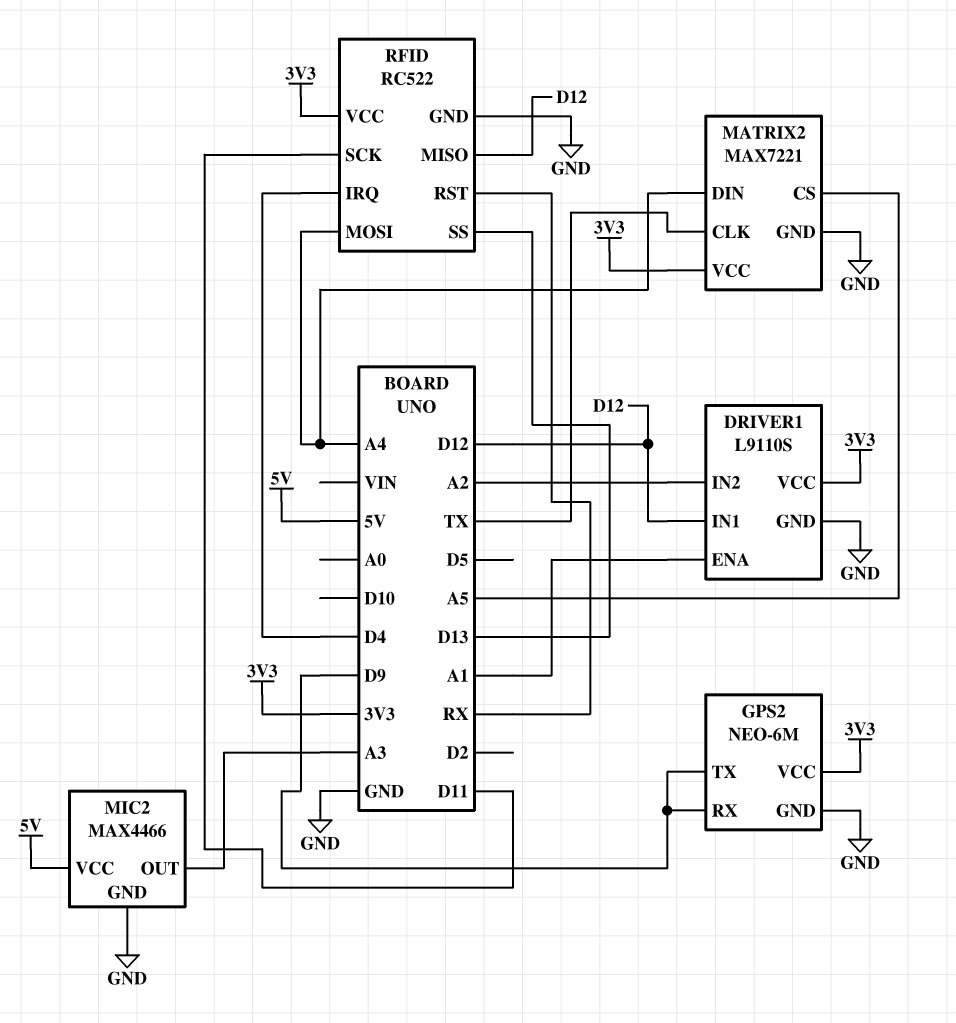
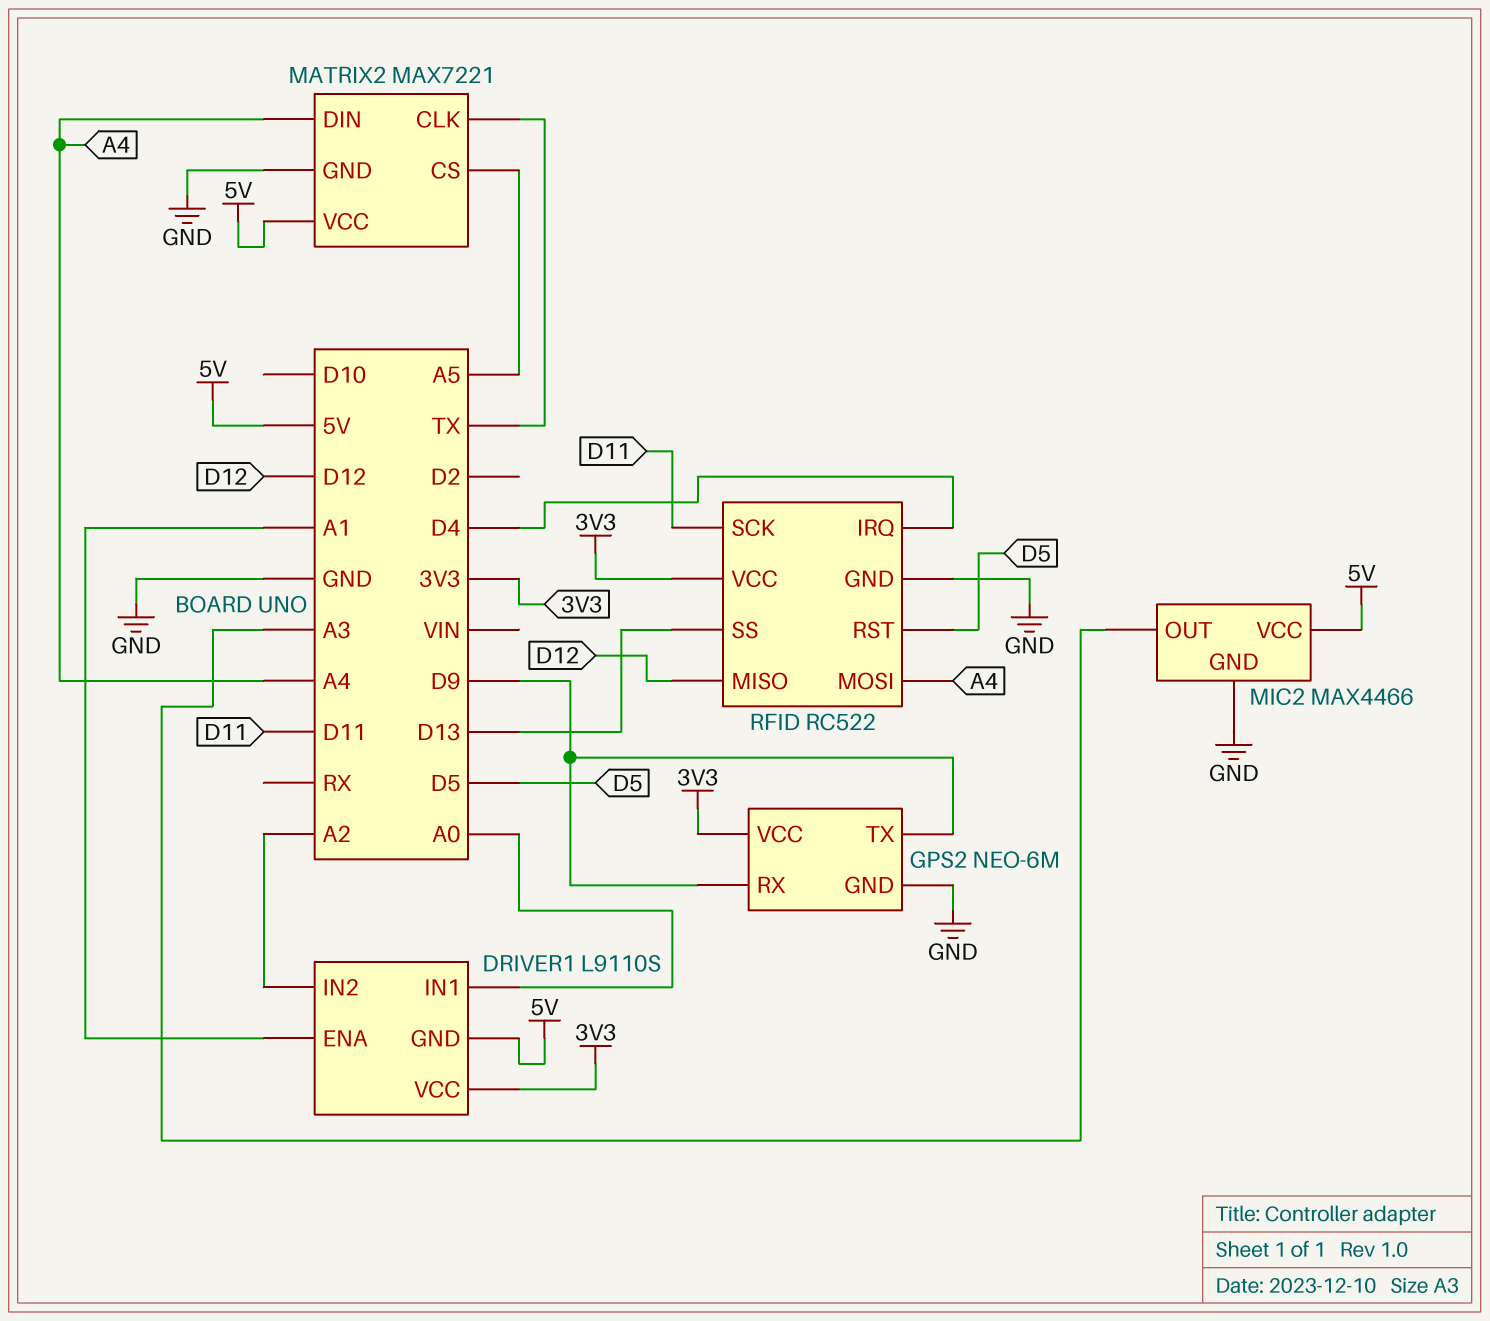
DRIVER1 pin GND: GND -> 5V
DRIVER1 pin IN1: D12 -> A0
MATRIX2 pin VCC: 3V3 -> 5V
RFID pin RST: RX -> D5

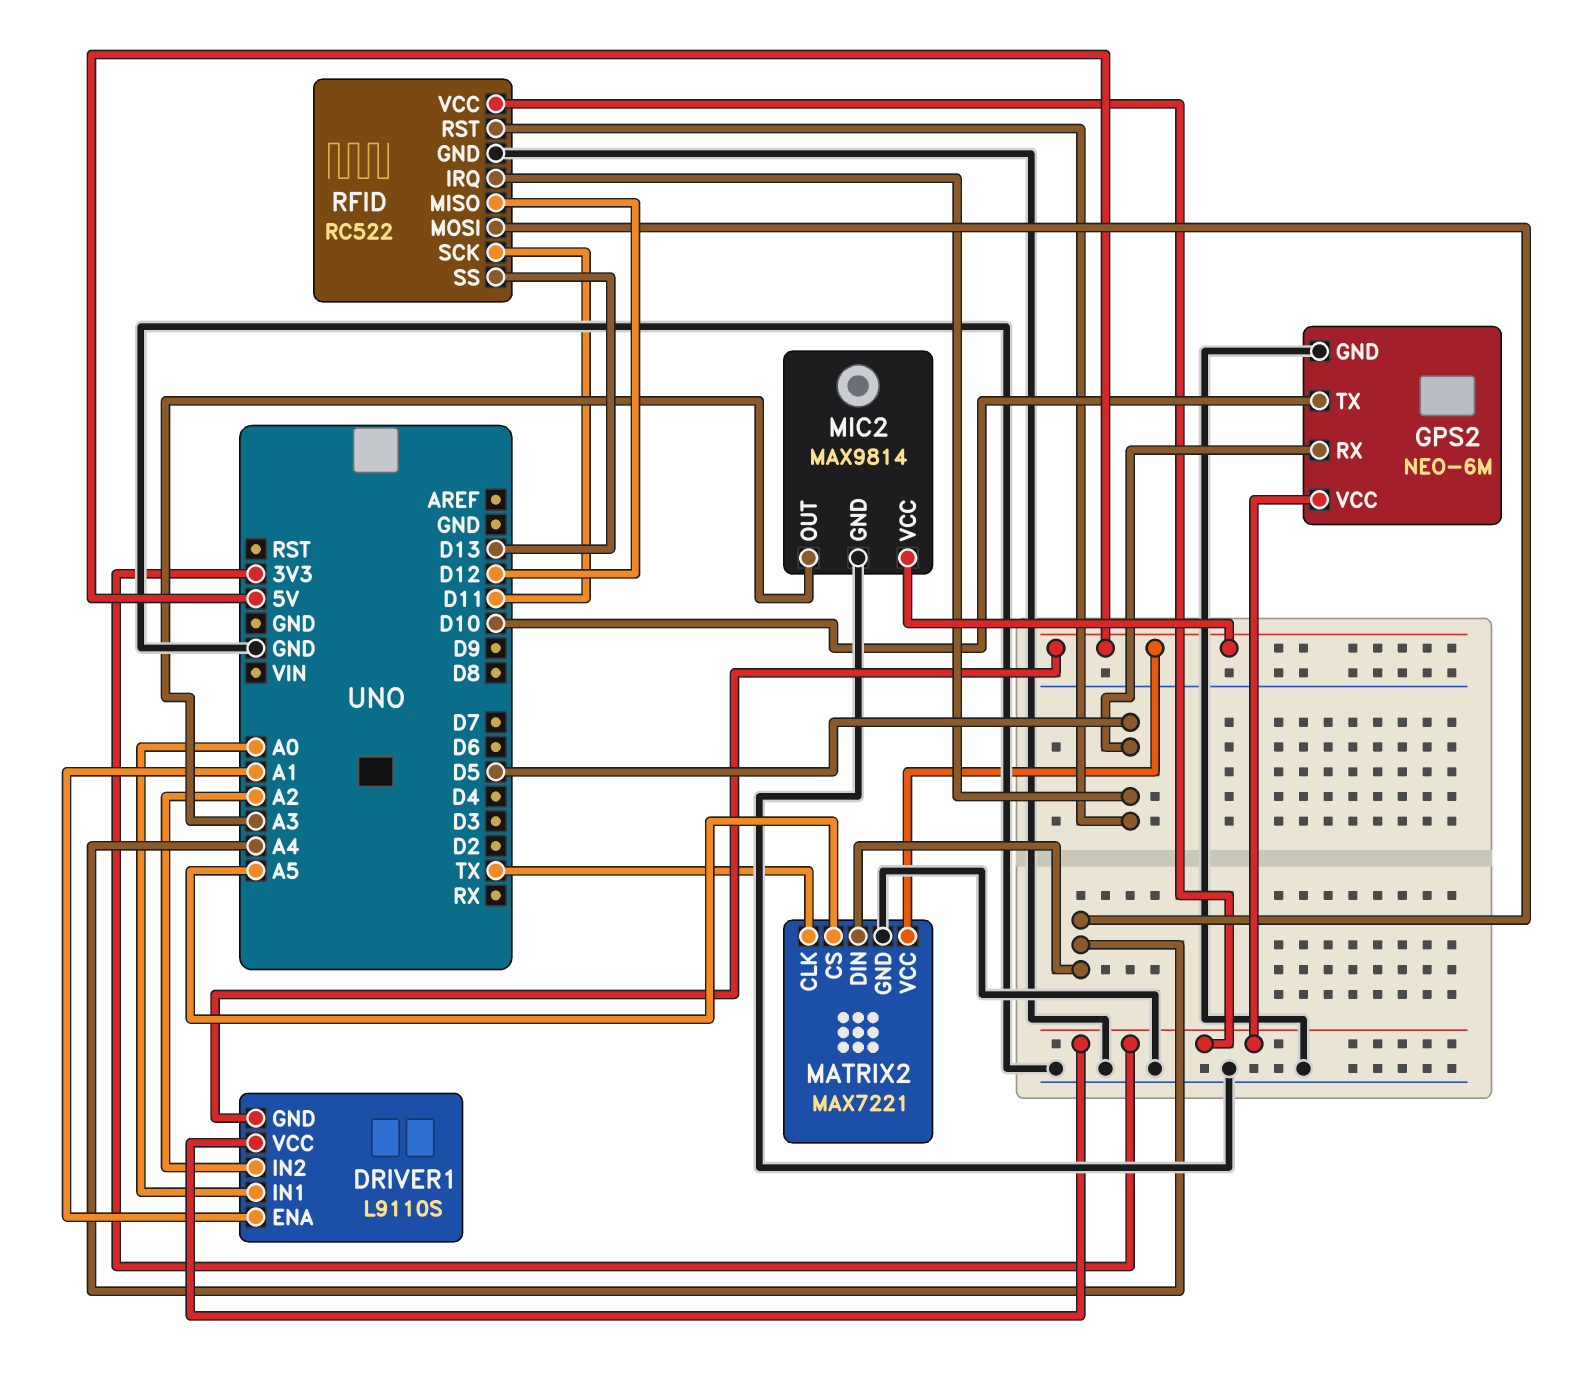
GPS2 pin RX: D9 -> D5
GPS2 pin TX: D9 -> D10
MIC2: MAX4466 -> MAX9814
RFID pin IRQ: D4 -> D5

